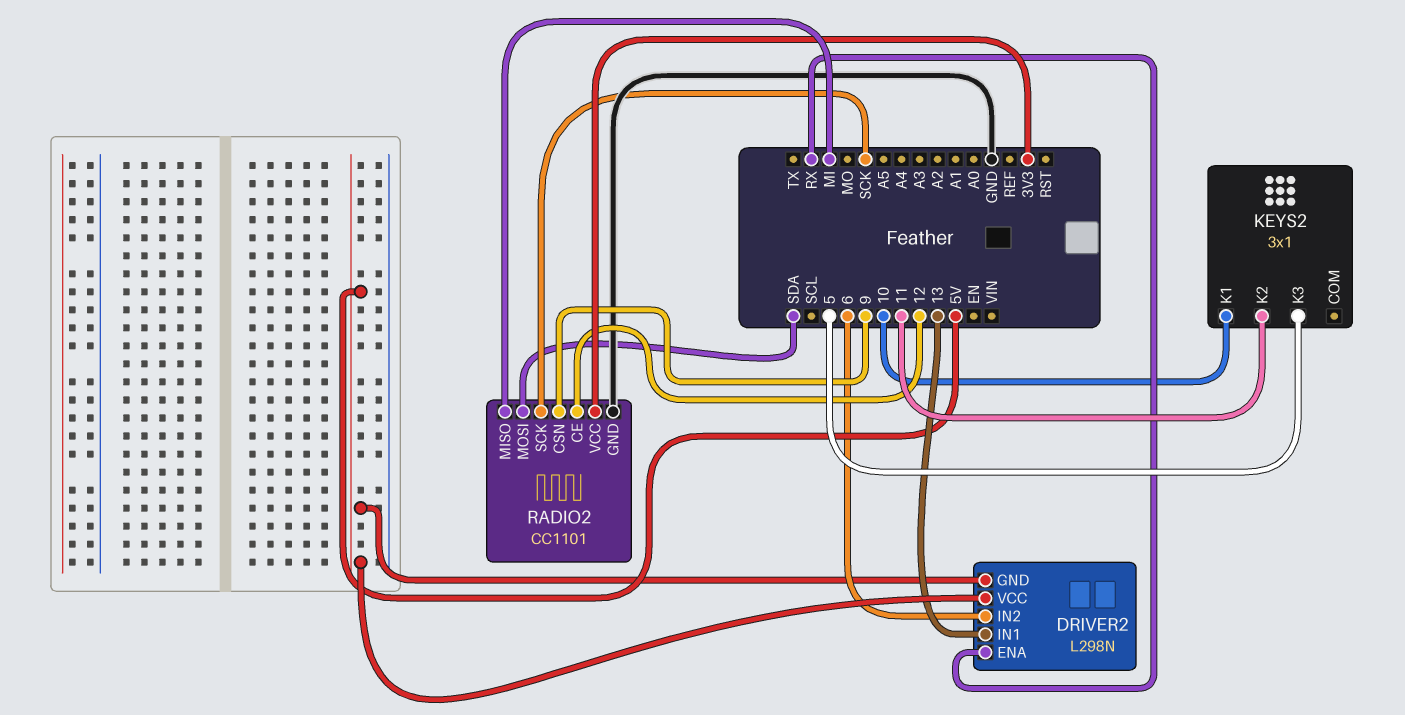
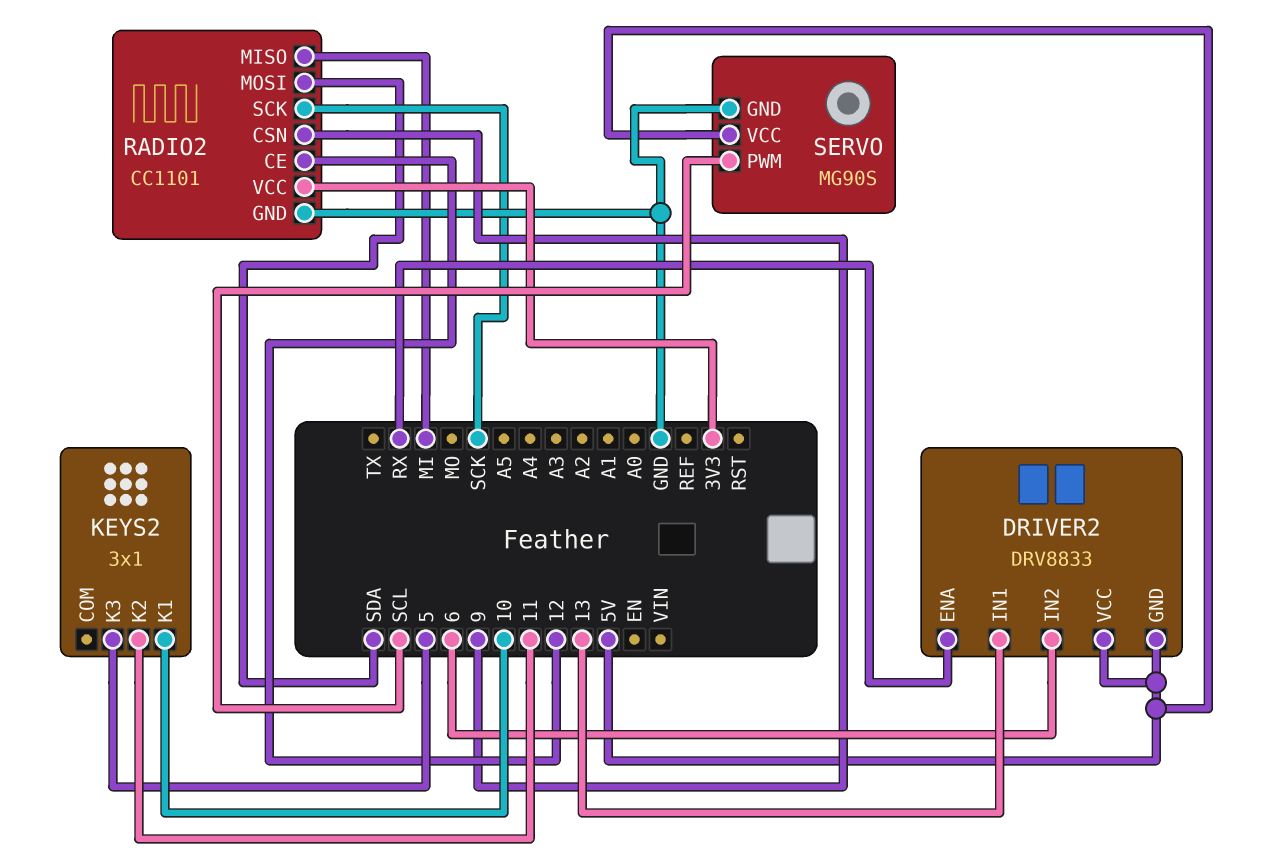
DRIVER2: L298N -> DRV8833
SERVO: none -> MG90S
SERVO pin GND: none -> GND
SERVO pin PWM: none -> SCL
SERVO pin VCC: none -> 5V

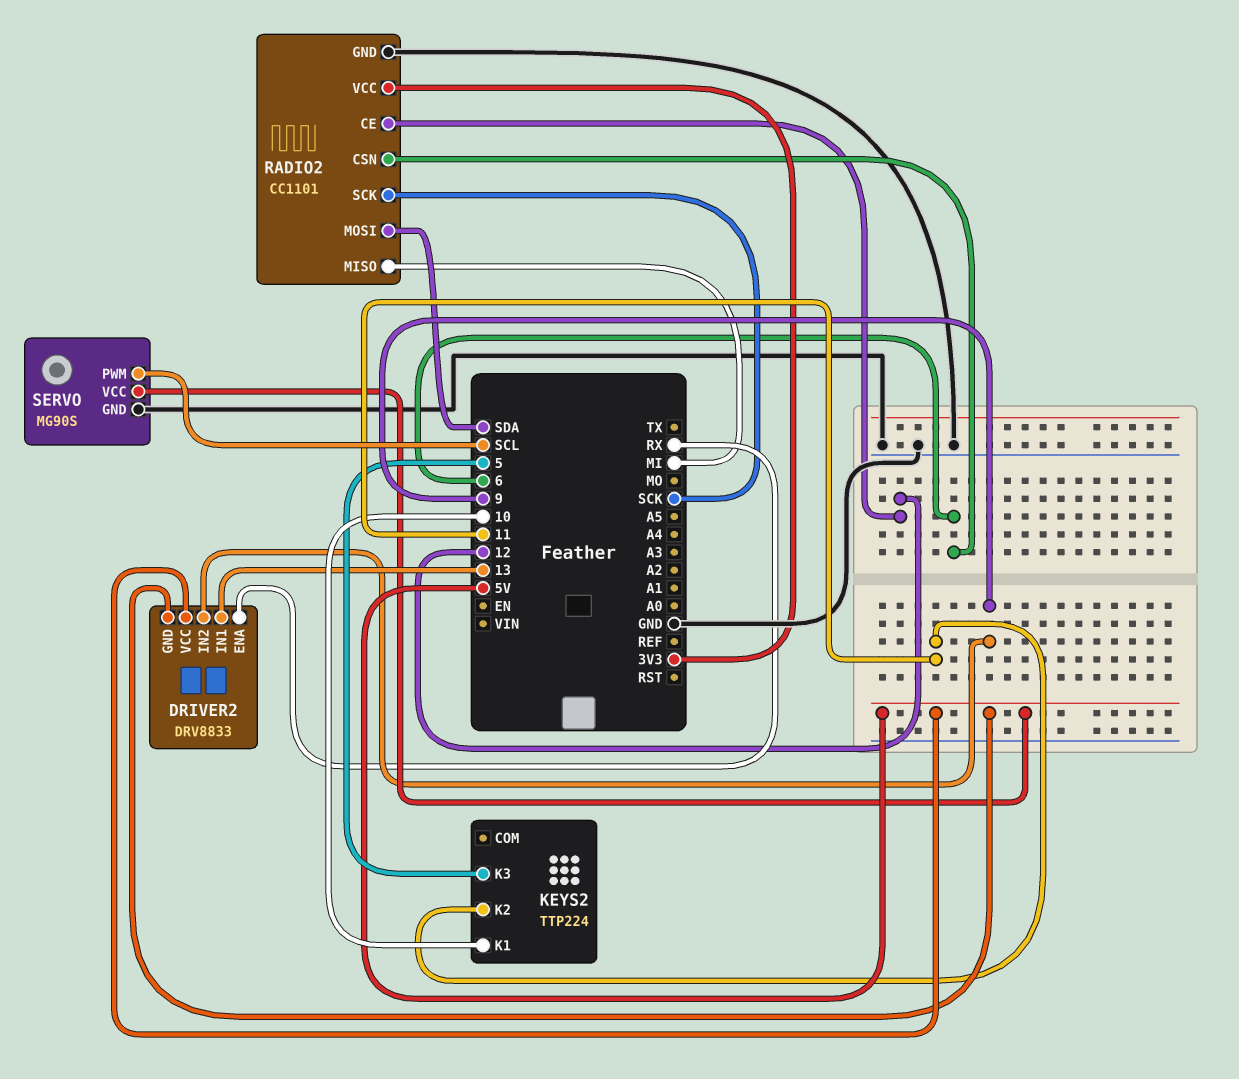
DRIVER2 pin IN2: 6 -> 9
KEYS2: 3x1 -> TTP224
RADIO2 pin CSN: 9 -> 6

